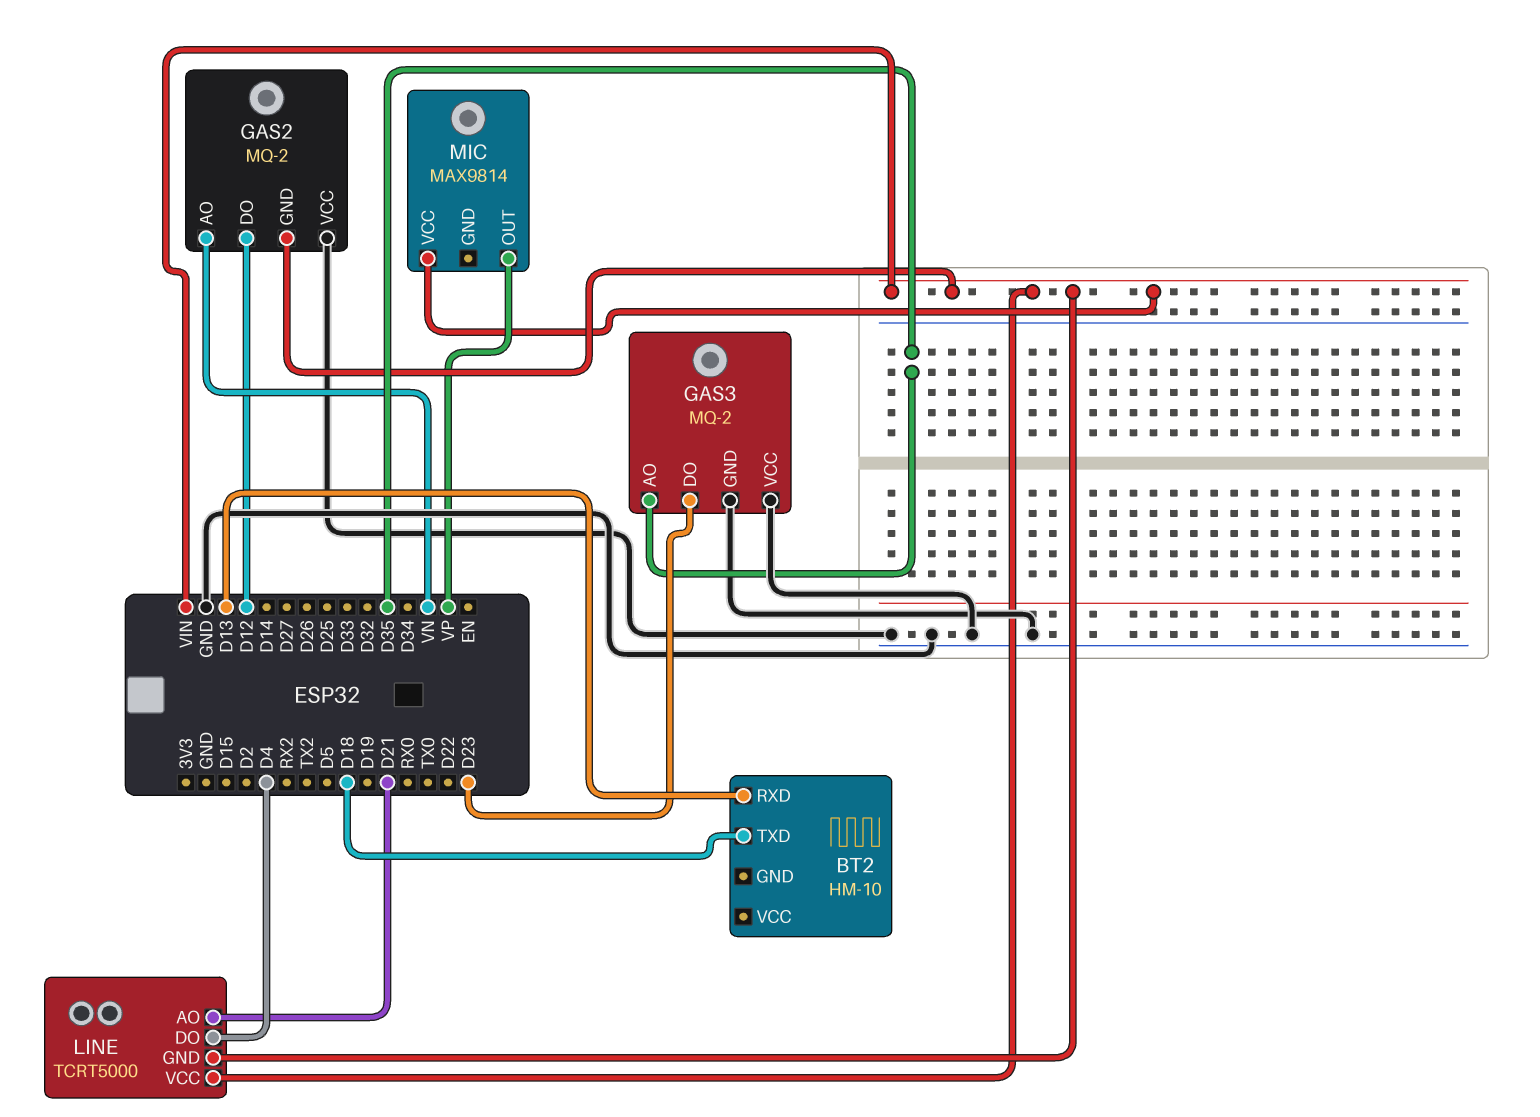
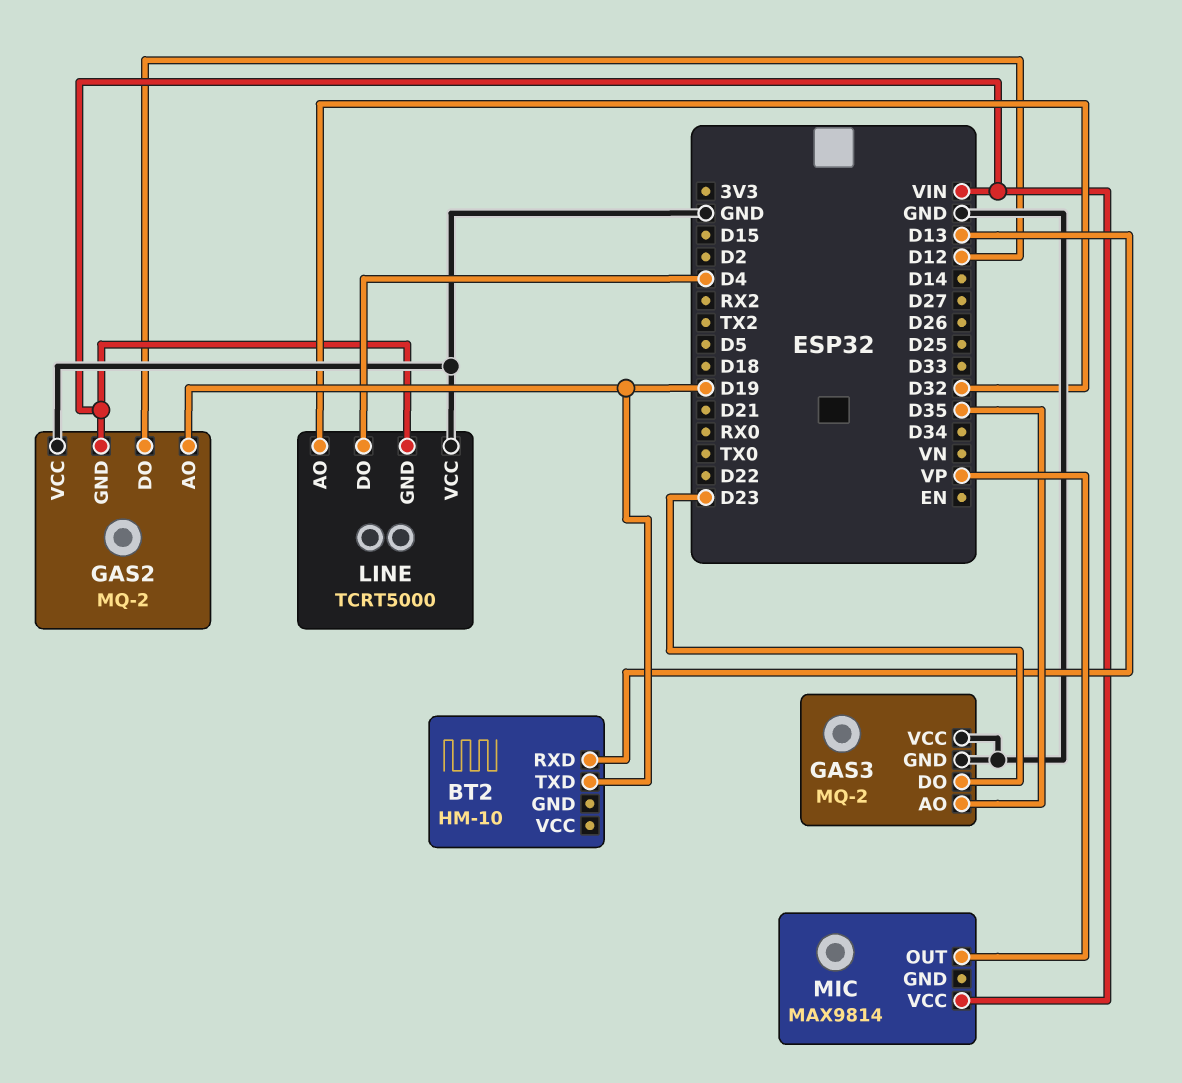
BT2 pin TXD: D18 -> D19
GAS2 pin AO: VN -> D19
LINE pin AO: D21 -> D32
LINE pin VCC: VIN -> GND

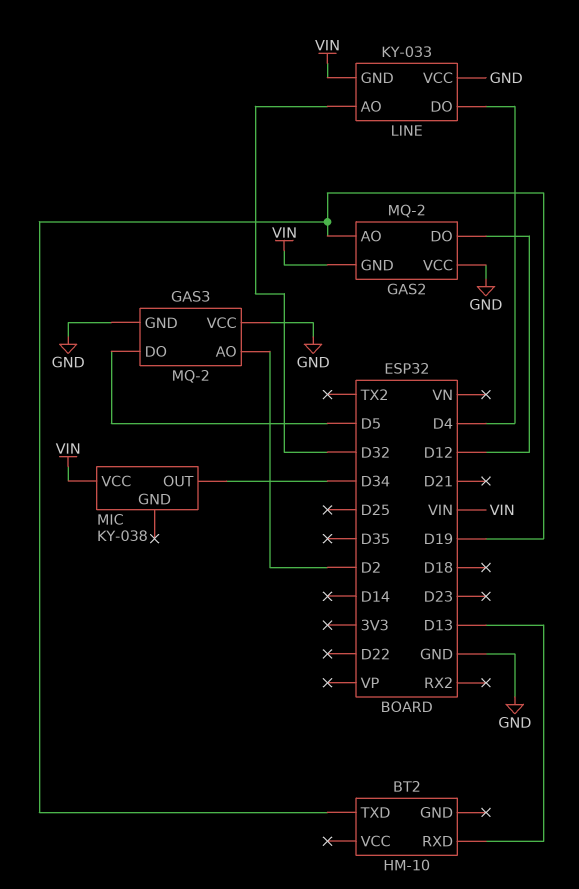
GAS3 pin AO: D35 -> D2
GAS3 pin DO: D23 -> D5
LINE: TCRT5000 -> KY-033
MIC: MAX9814 -> KY-038
MIC pin OUT: VP -> D34

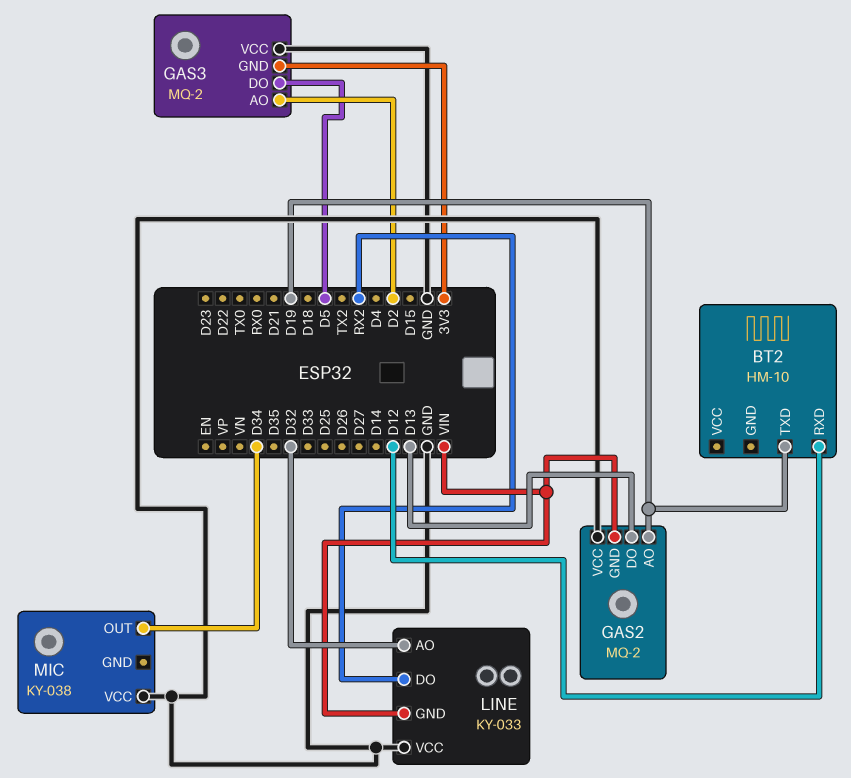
BT2 pin RXD: D13 -> D12
GAS2 pin DO: D12 -> D13
GAS3 pin GND: GND -> 3V3
LINE pin DO: D4 -> RX2
MIC pin VCC: VIN -> GND

